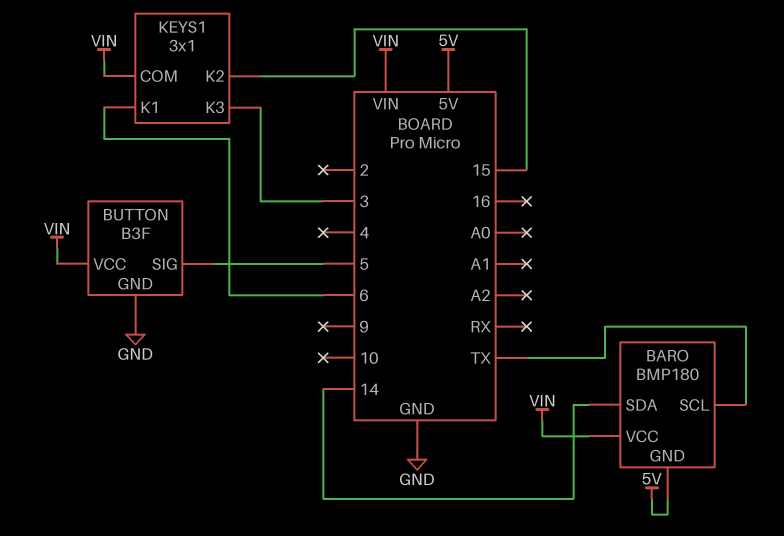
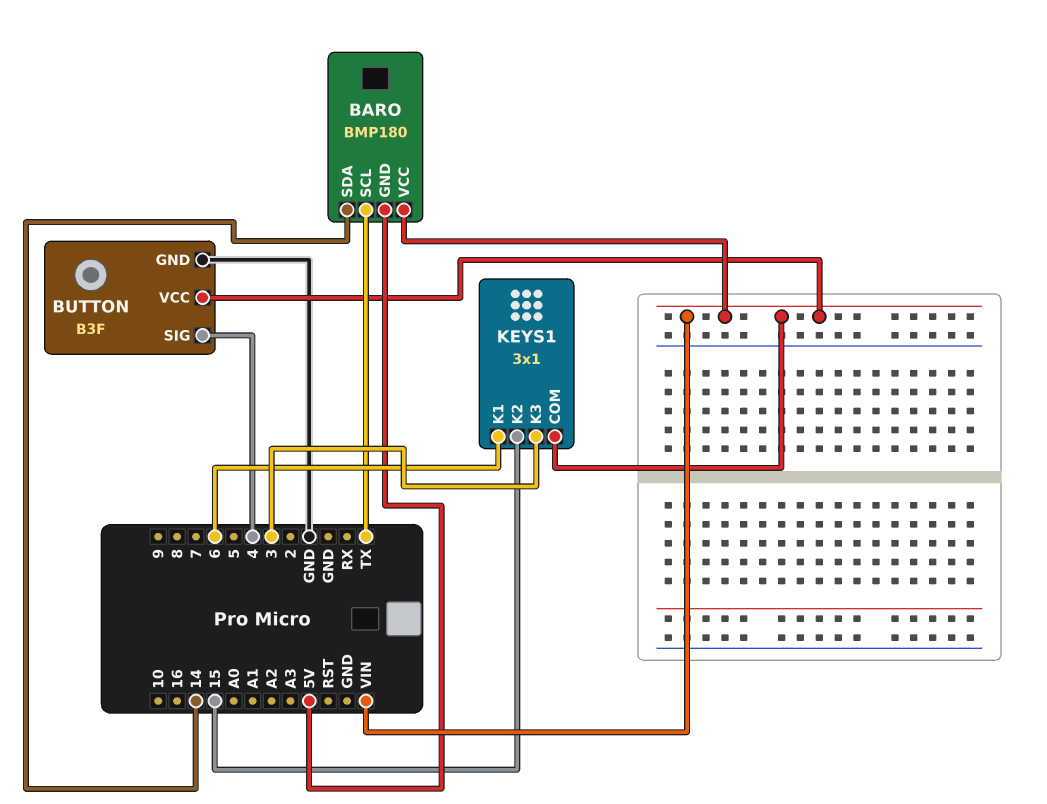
BUTTON pin SIG: 5 -> 4

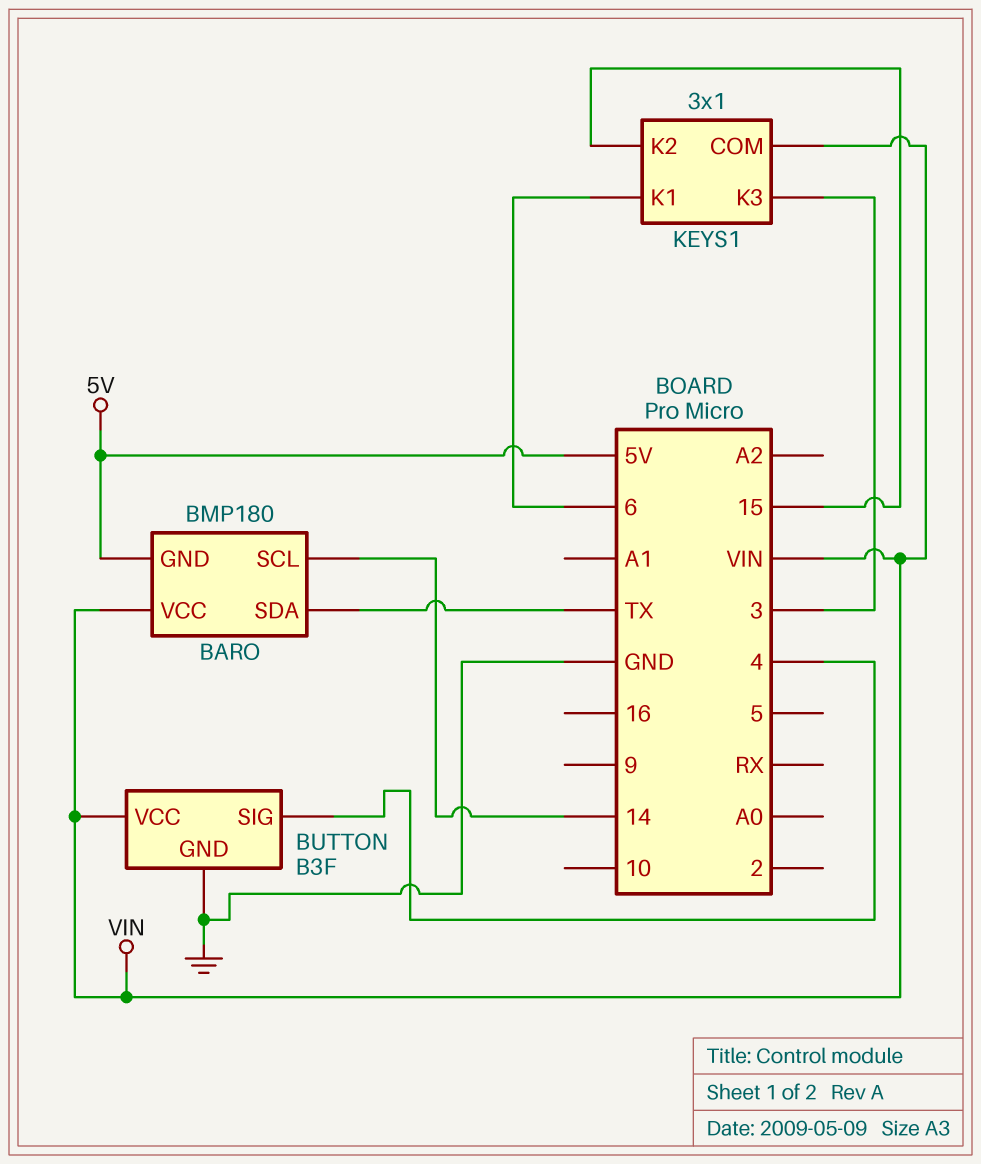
BARO pin SCL: TX -> 14
BARO pin SDA: 14 -> TX

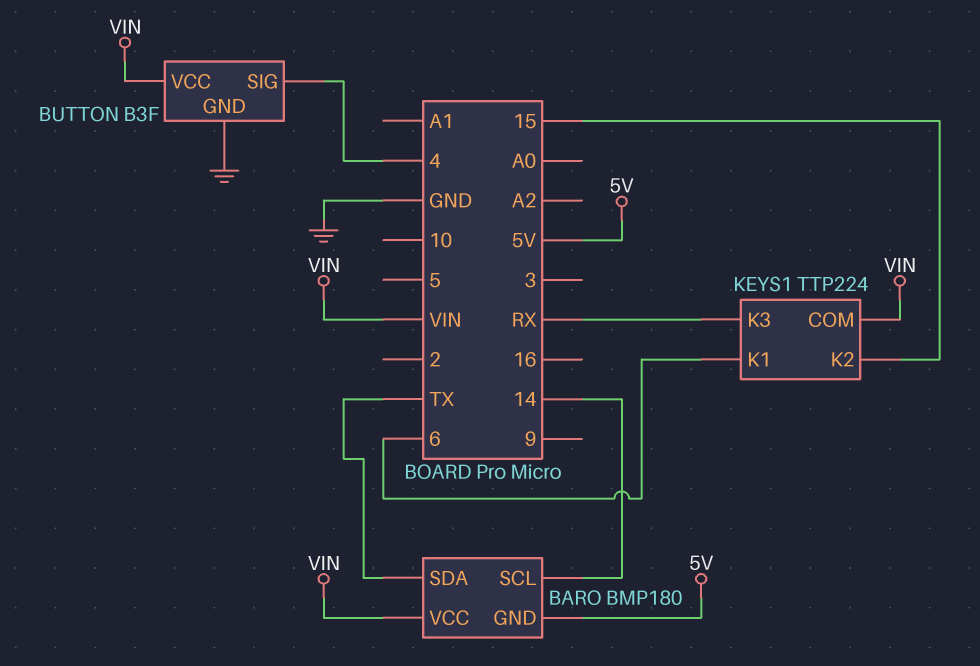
KEYS1: 3x1 -> TTP224
KEYS1 pin K3: 3 -> RX

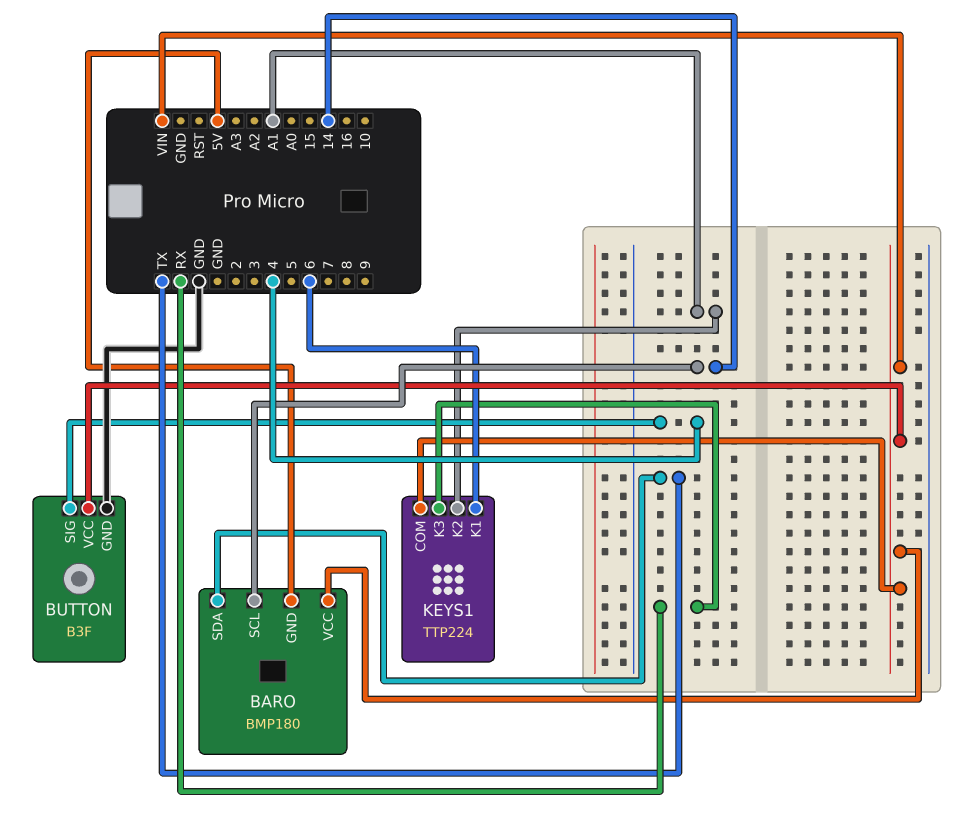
KEYS1 pin K2: 15 -> A1

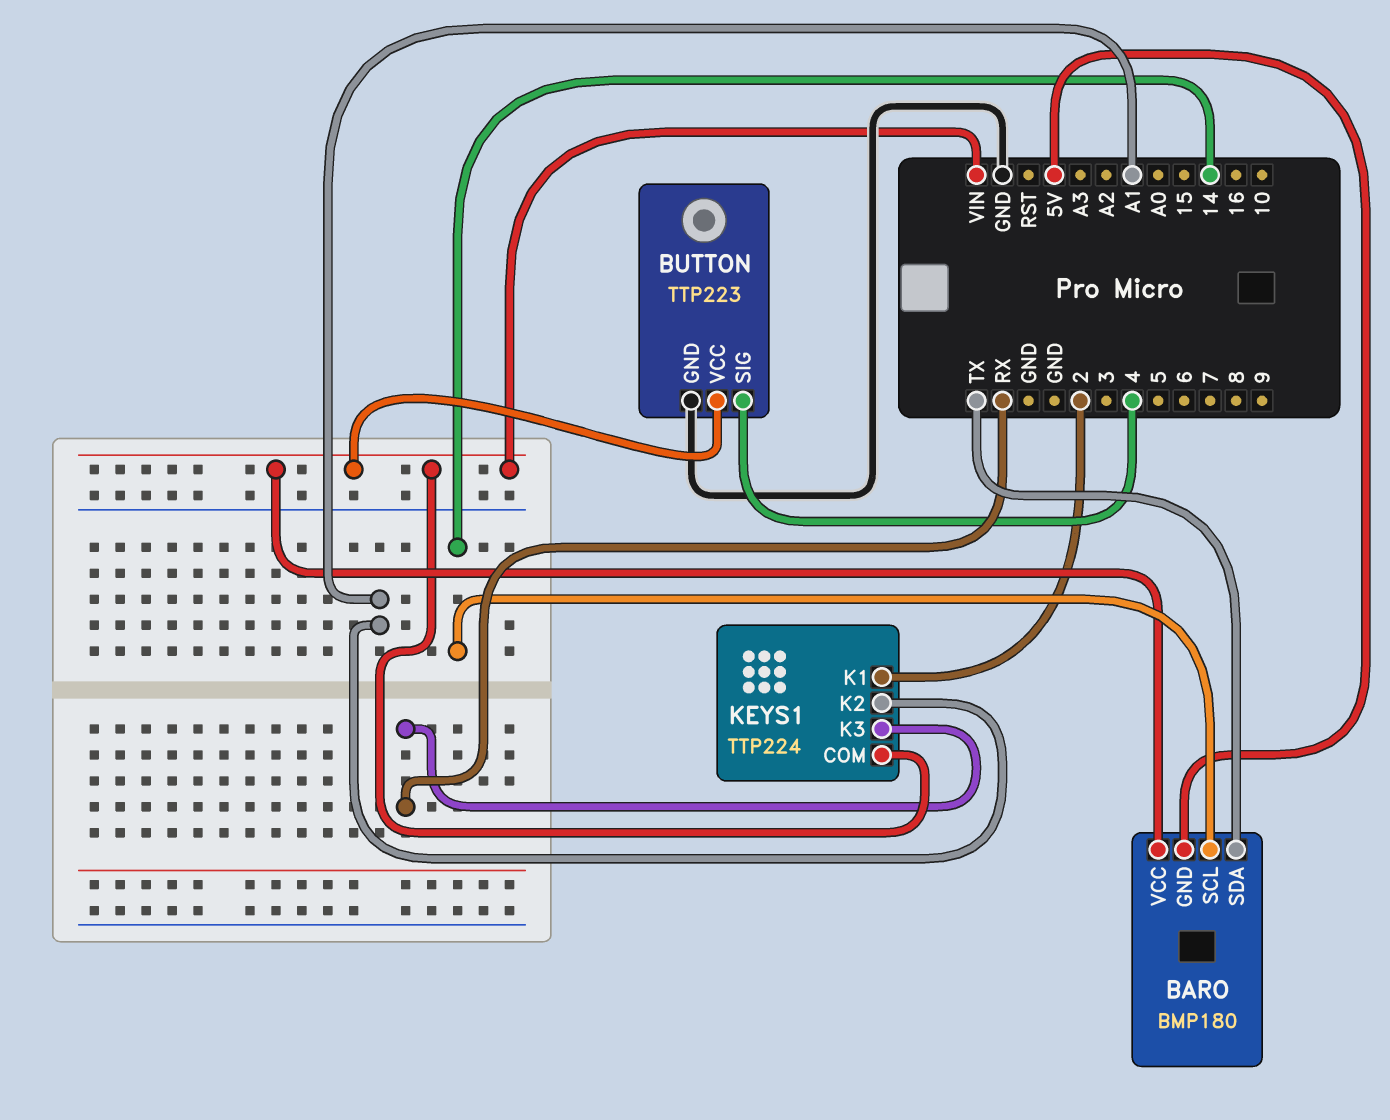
BUTTON: B3F -> TTP223
KEYS1 pin K1: 6 -> 2

